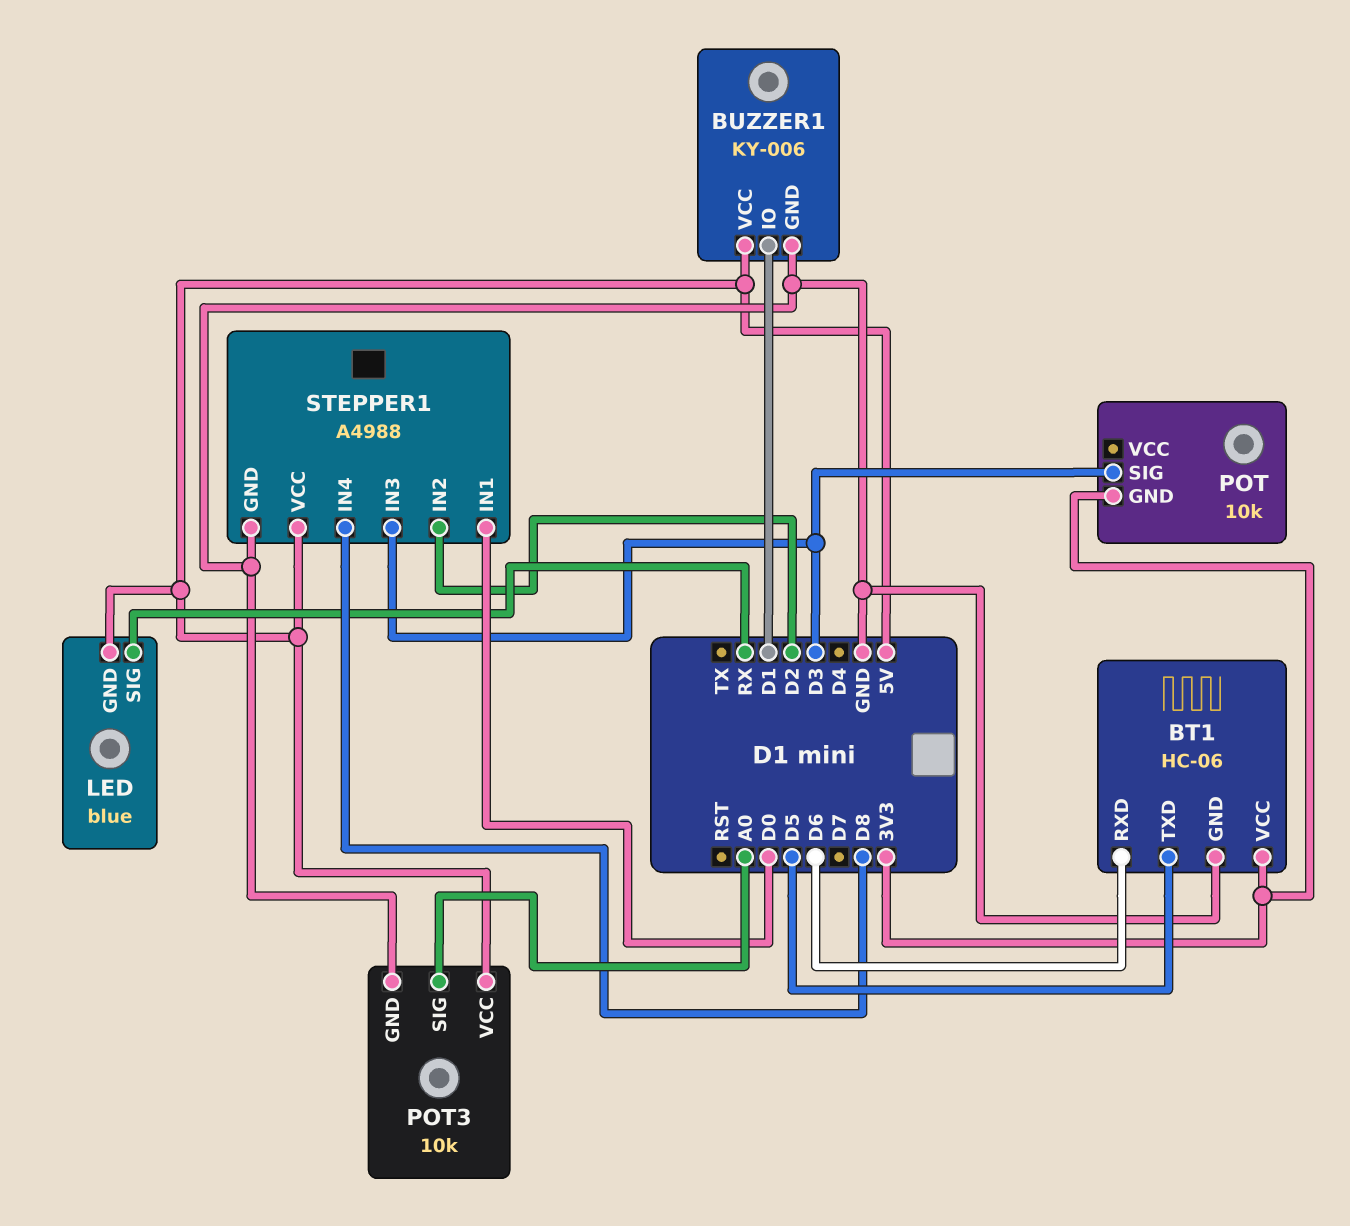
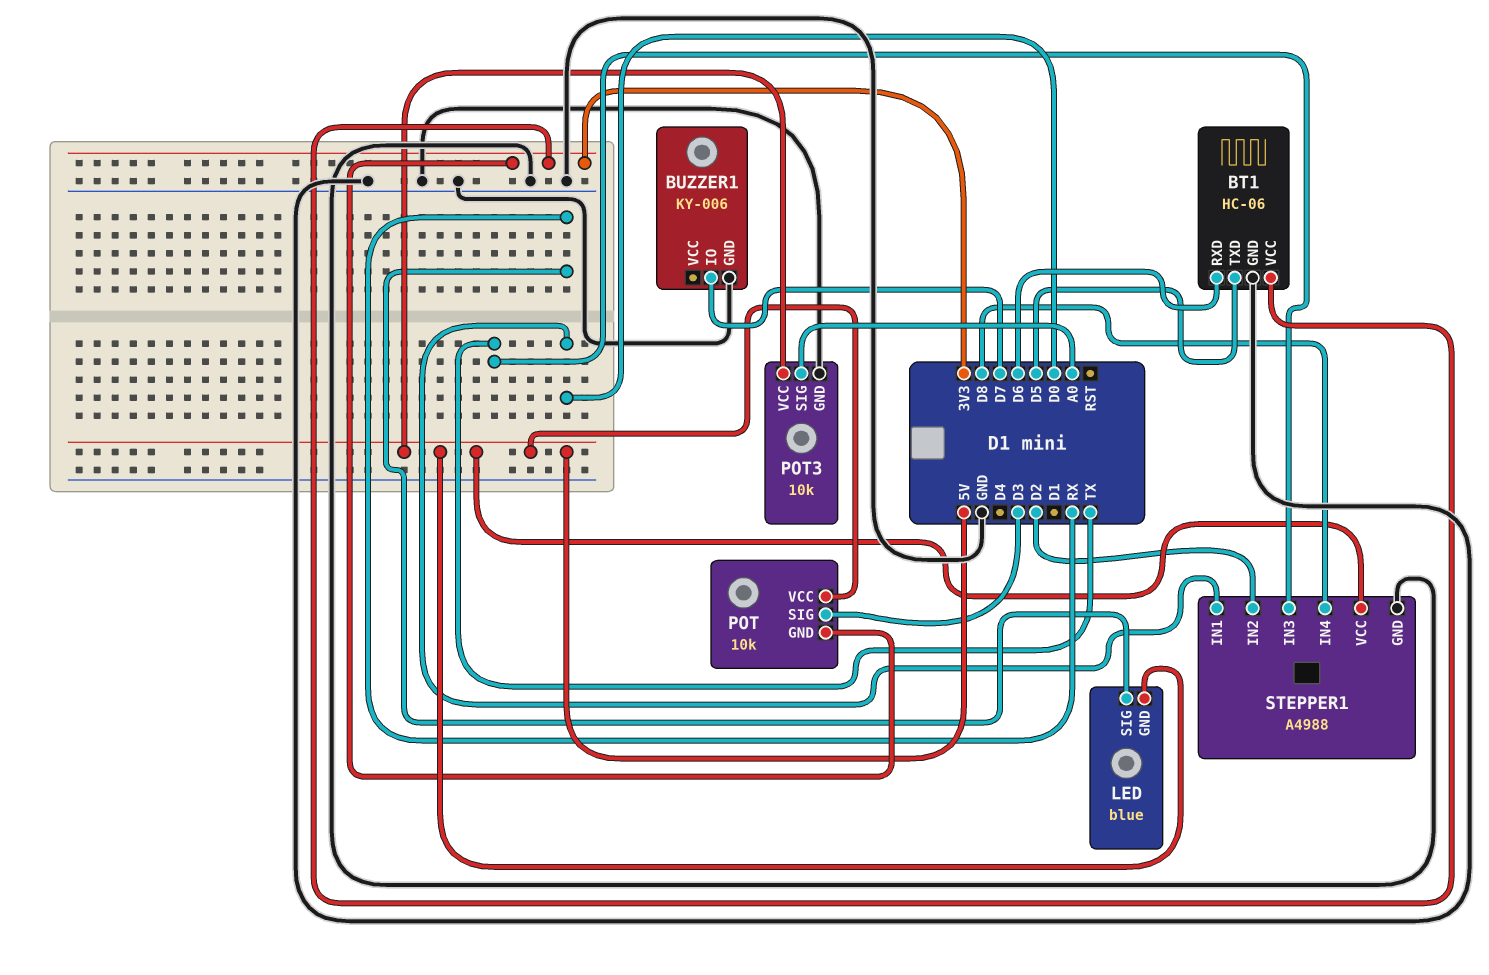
BUZZER1 pin IO: D1 -> D7
BUZZER1 pin VCC: 5V -> none
POT pin VCC: none -> 5V
STEPPER1 pin IN3: D3 -> TX

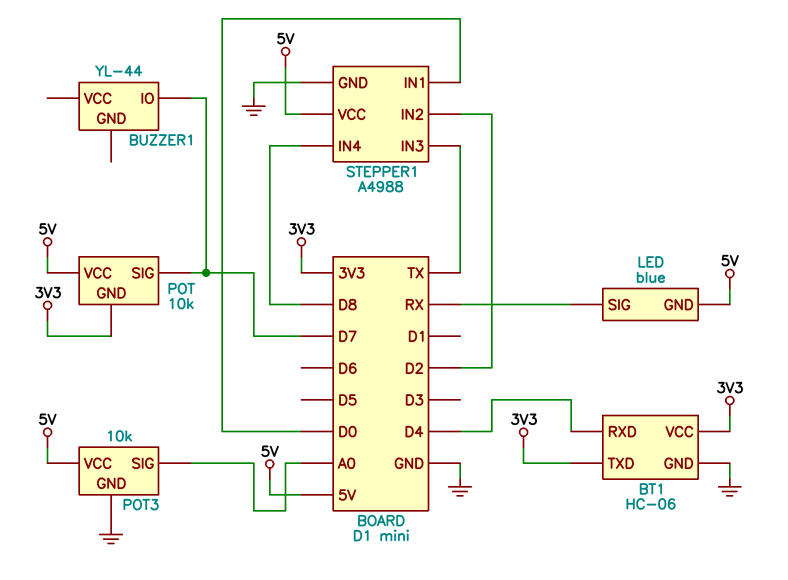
BT1 pin RXD: D6 -> D4
BT1 pin TXD: D5 -> 3V3
BUZZER1: KY-006 -> YL-44
BUZZER1 pin GND: GND -> none
POT pin SIG: D3 -> D7

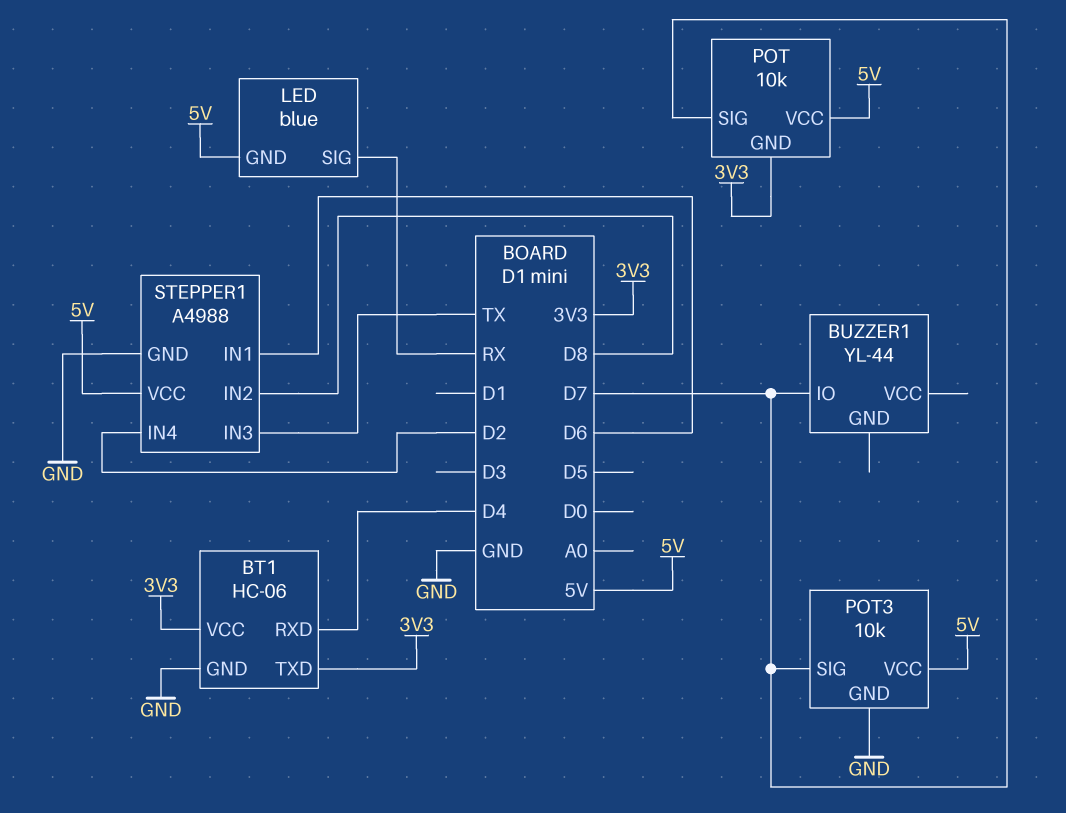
POT3 pin SIG: A0 -> D7
STEPPER1 pin IN1: D0 -> D6
STEPPER1 pin IN2: D2 -> D8
STEPPER1 pin IN4: D8 -> D2

